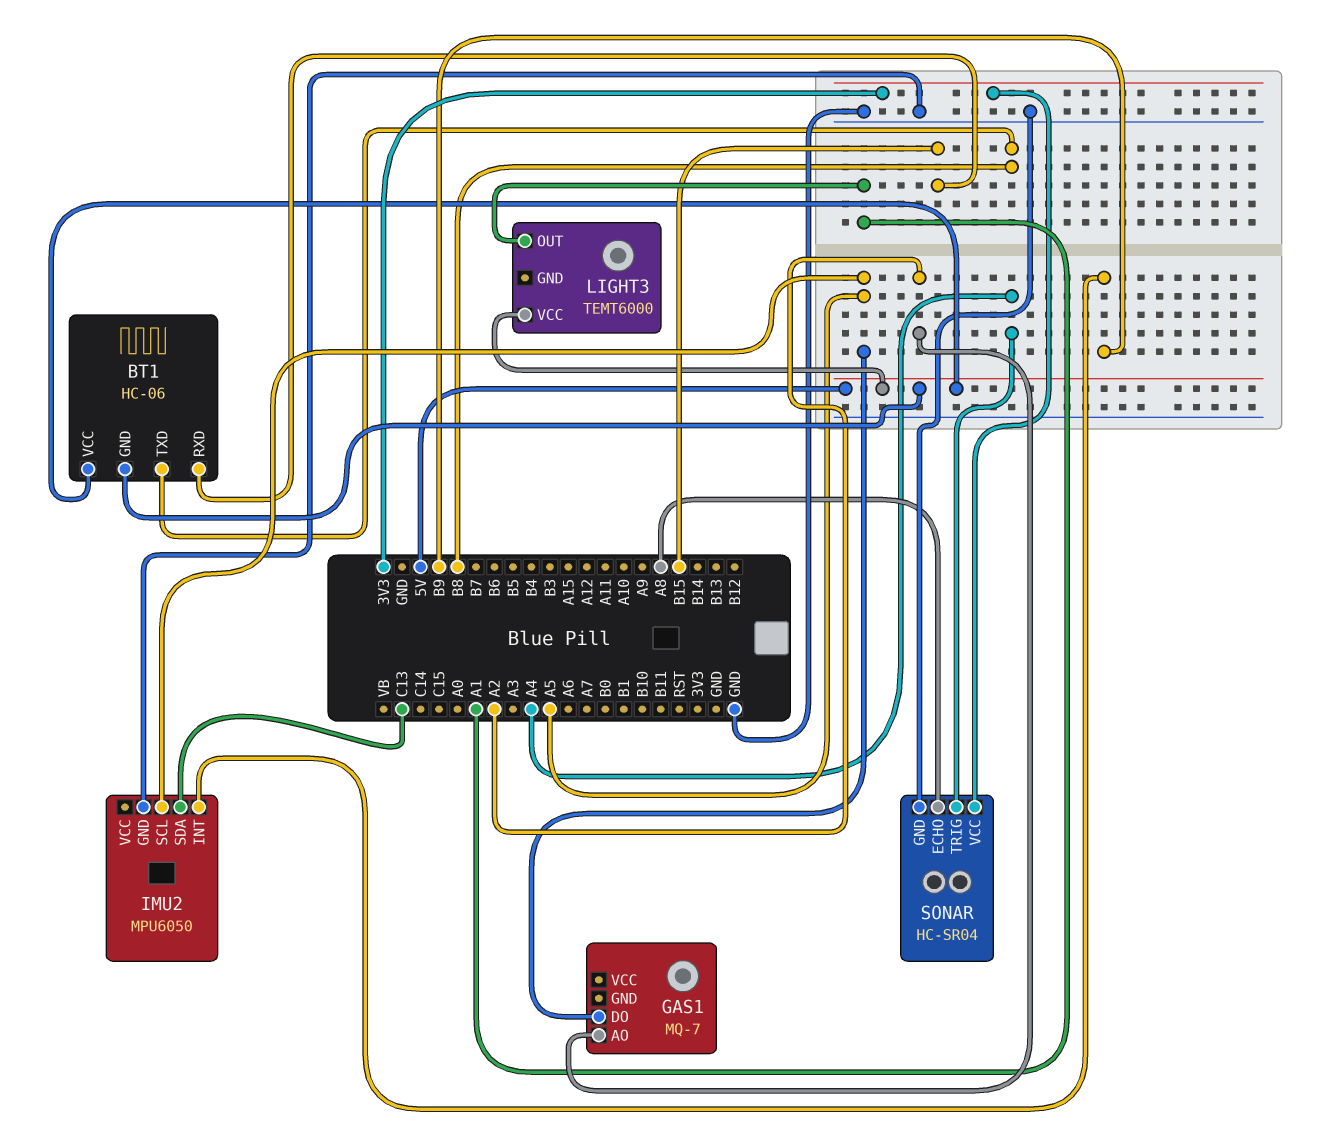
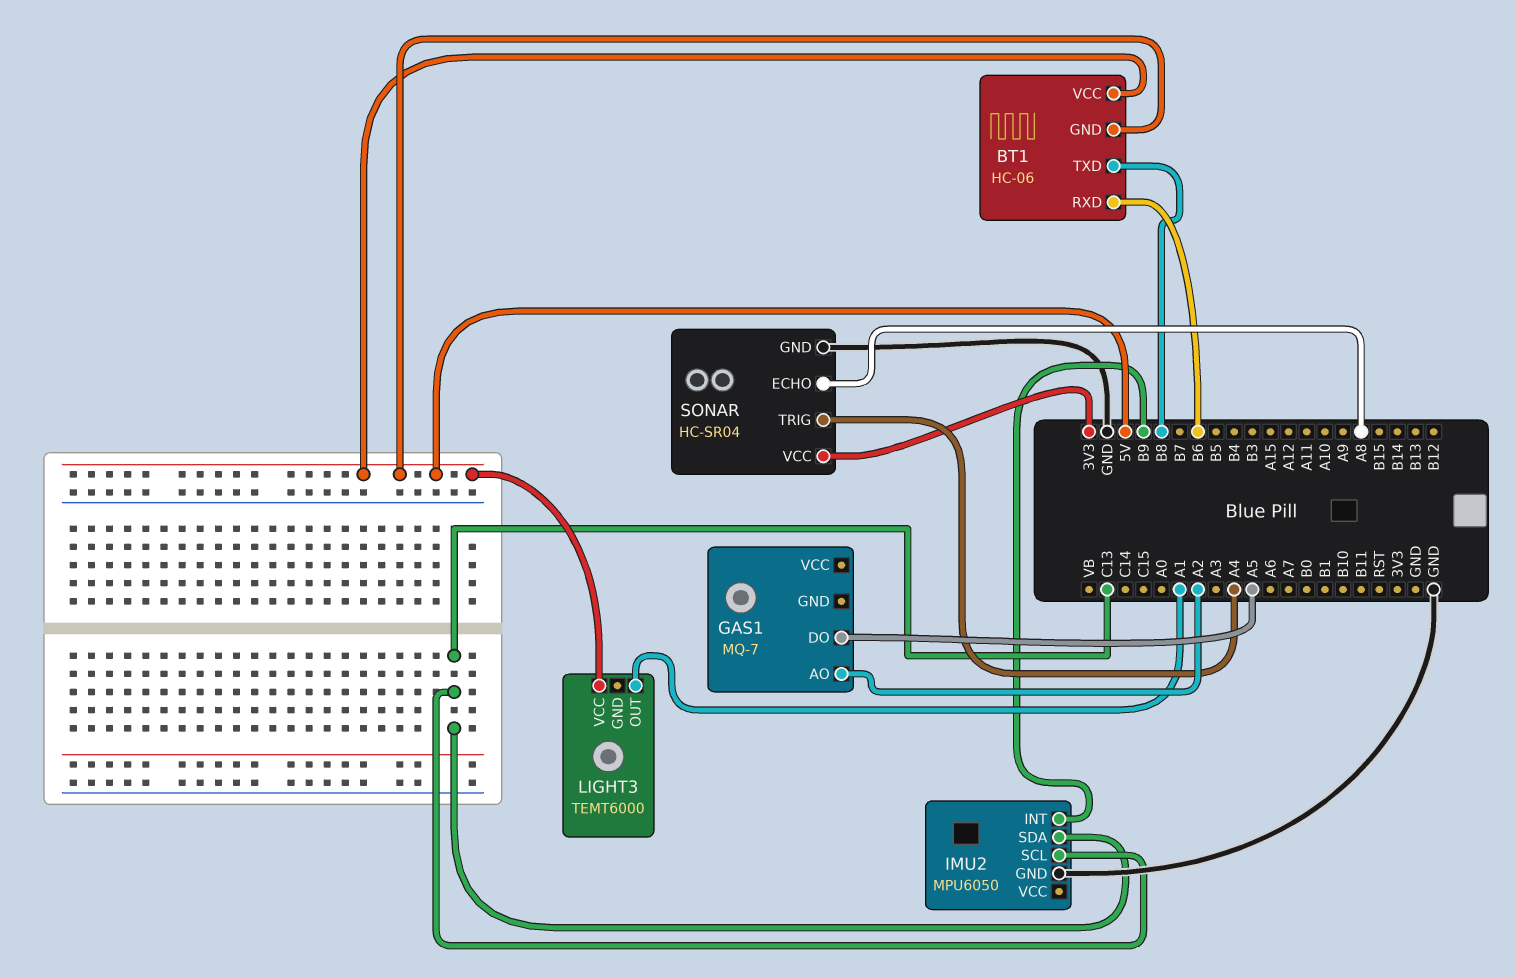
BT1 pin RXD: B15 -> B6
IMU2 pin SCL: A5 -> C13

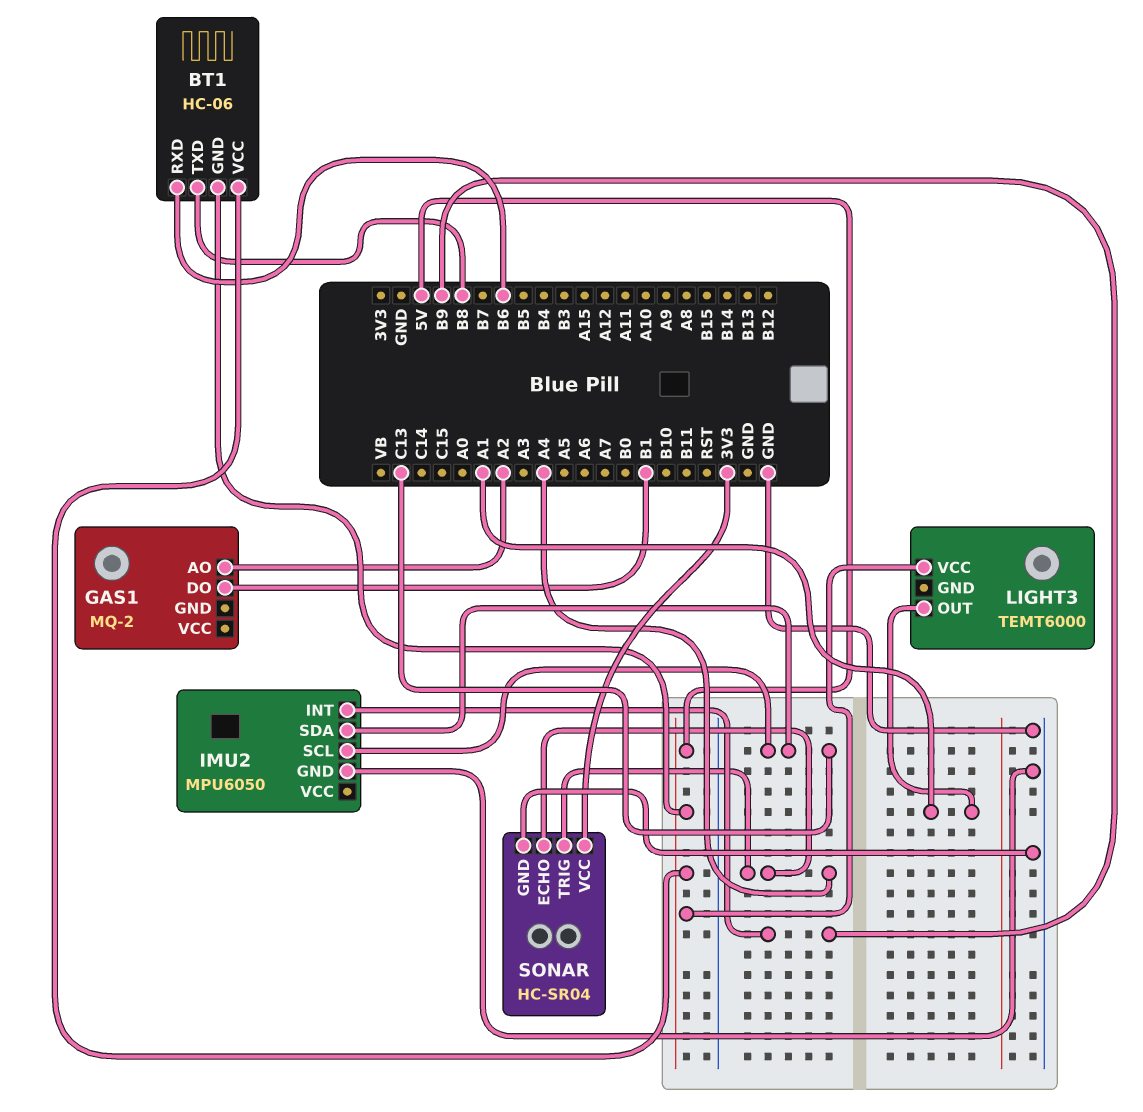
GAS1: MQ-7 -> MQ-2
GAS1 pin DO: A5 -> B1
SONAR pin ECHO: A8 -> A4

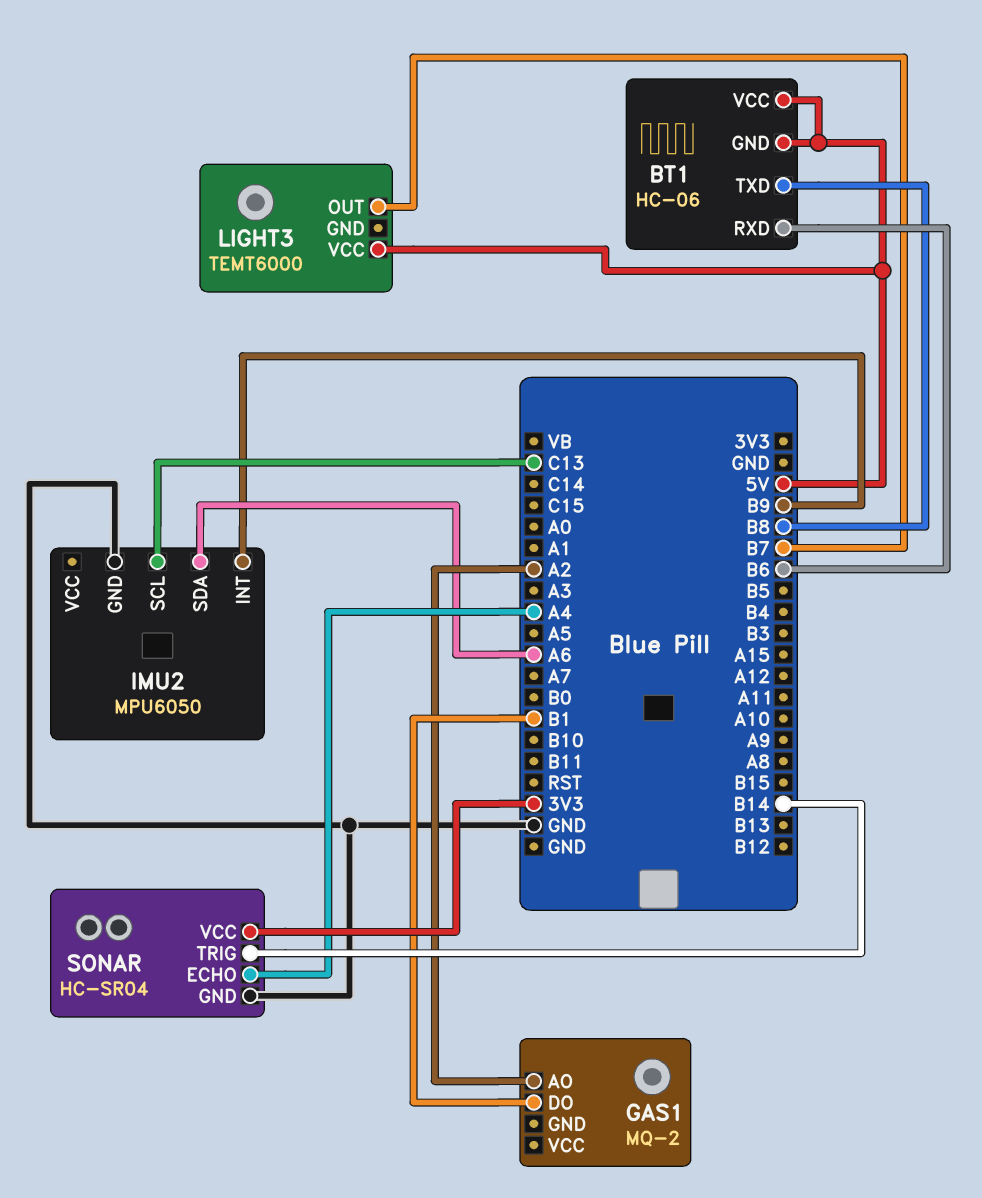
IMU2 pin SDA: C13 -> A6
LIGHT3 pin OUT: A1 -> B7
SONAR pin TRIG: A4 -> B14

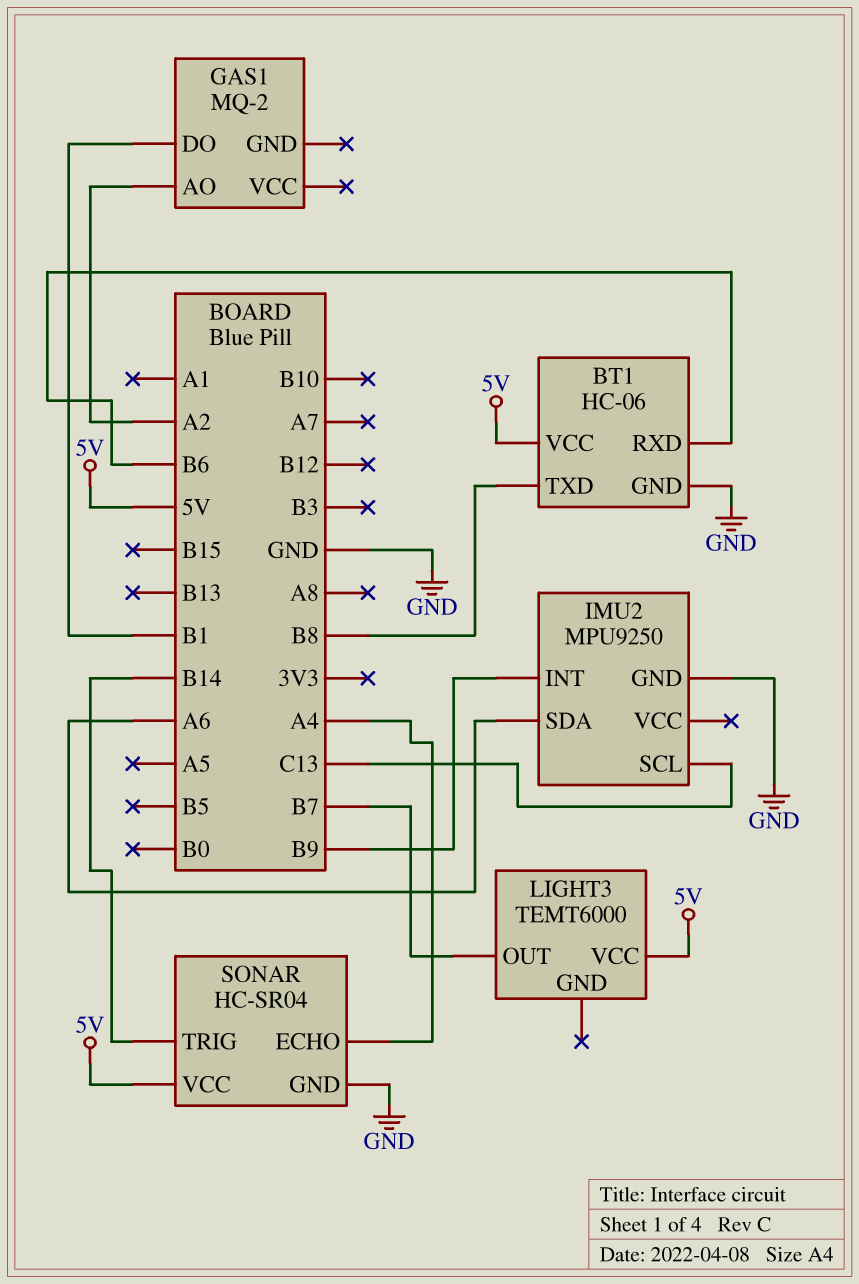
BT1 pin GND: 5V -> GND
IMU2: MPU6050 -> MPU9250
SONAR pin VCC: 3V3 -> 5V

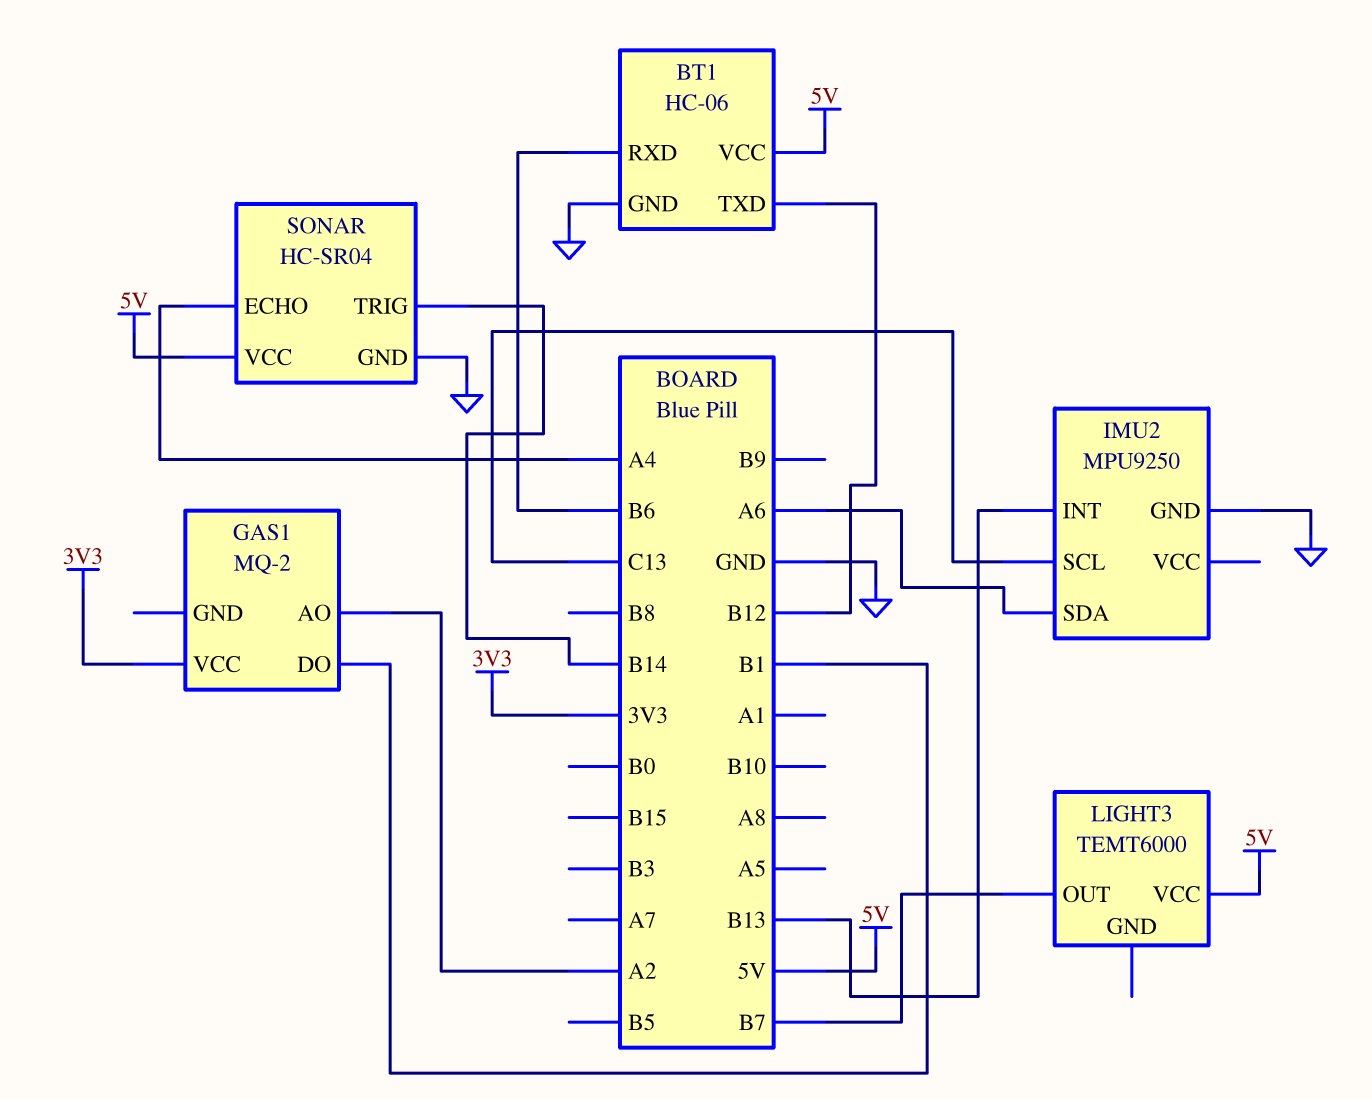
BT1 pin TXD: B8 -> B12
GAS1 pin VCC: none -> 3V3
IMU2 pin INT: B9 -> B13

